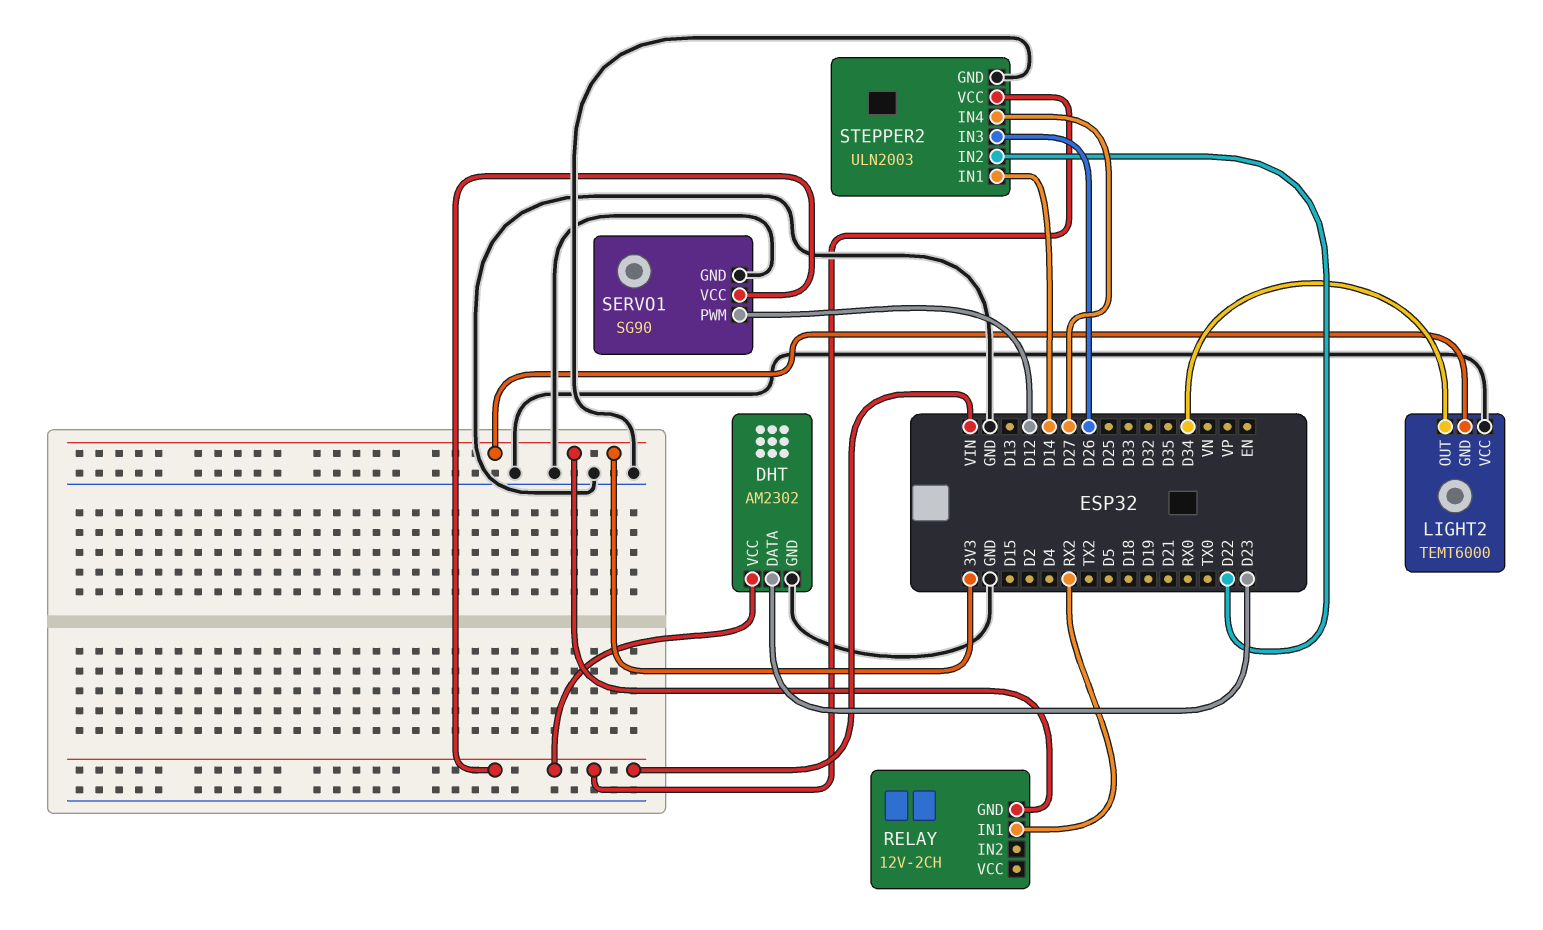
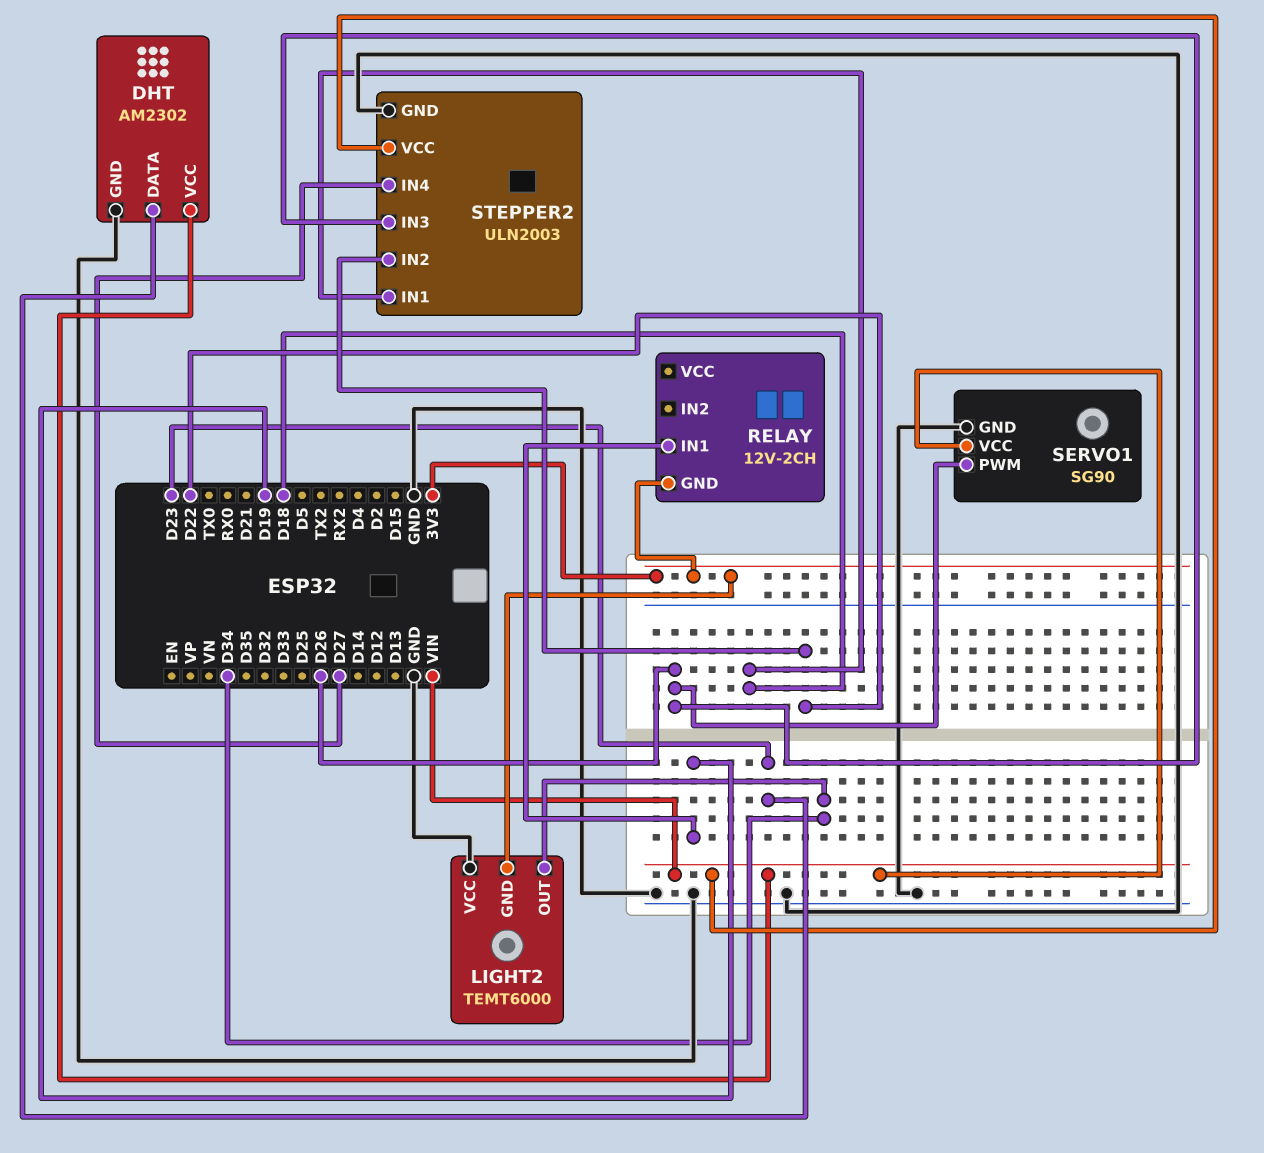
RELAY pin IN1: RX2 -> D19
SERVO1 pin PWM: D12 -> D26
STEPPER2 pin IN1: D14 -> D18

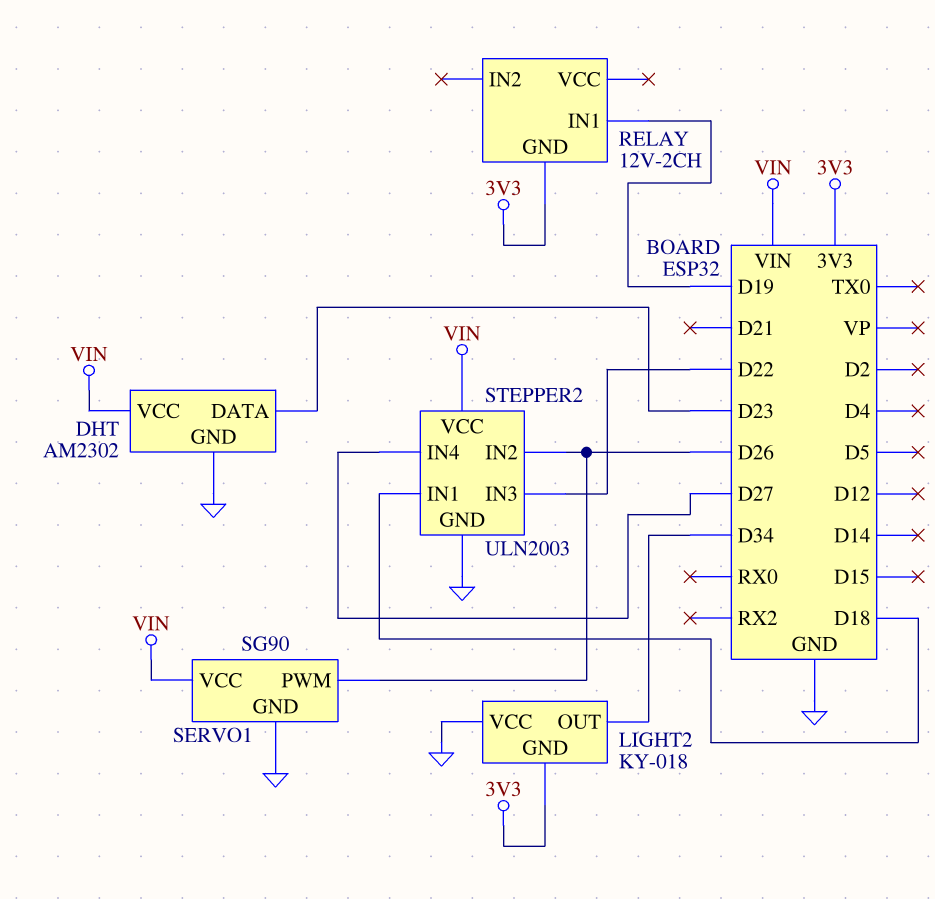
LIGHT2: TEMT6000 -> KY-018
STEPPER2 pin IN2: D22 -> D26
STEPPER2 pin IN3: D26 -> D22

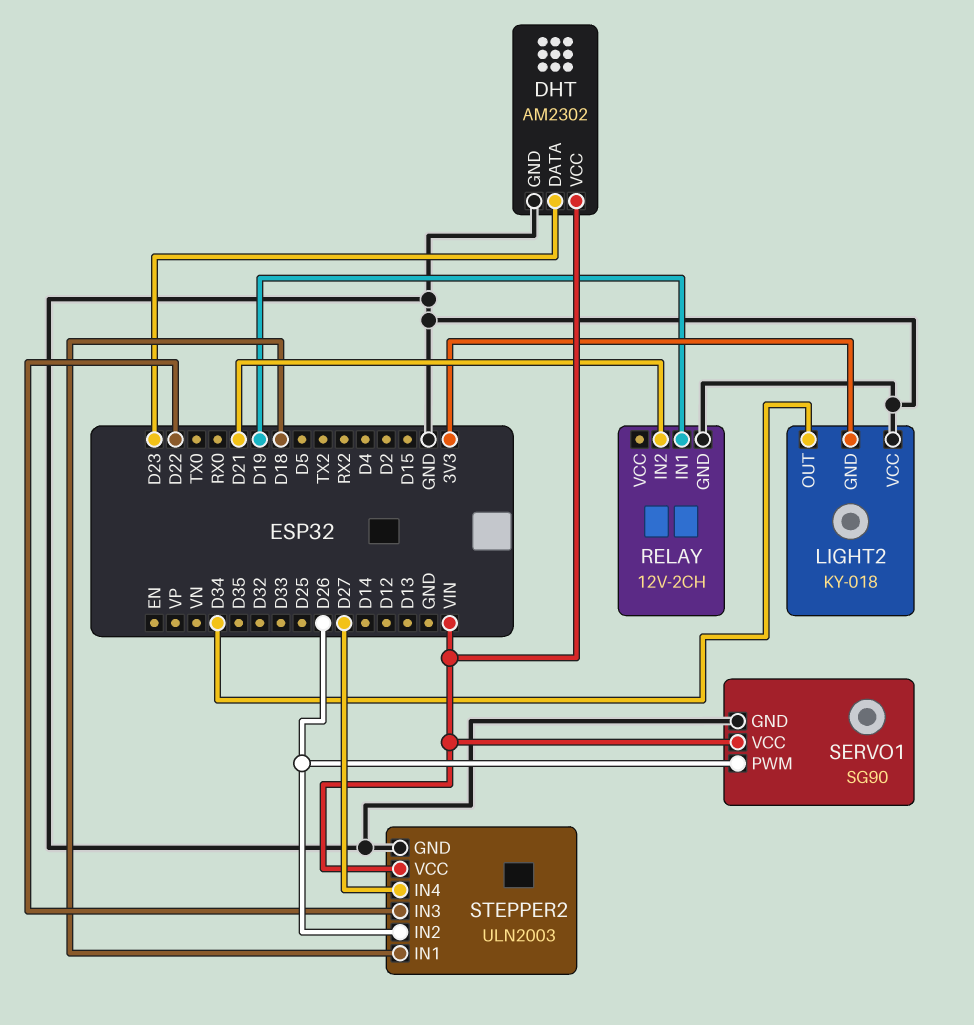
RELAY pin GND: 3V3 -> GND
RELAY pin IN2: none -> D21

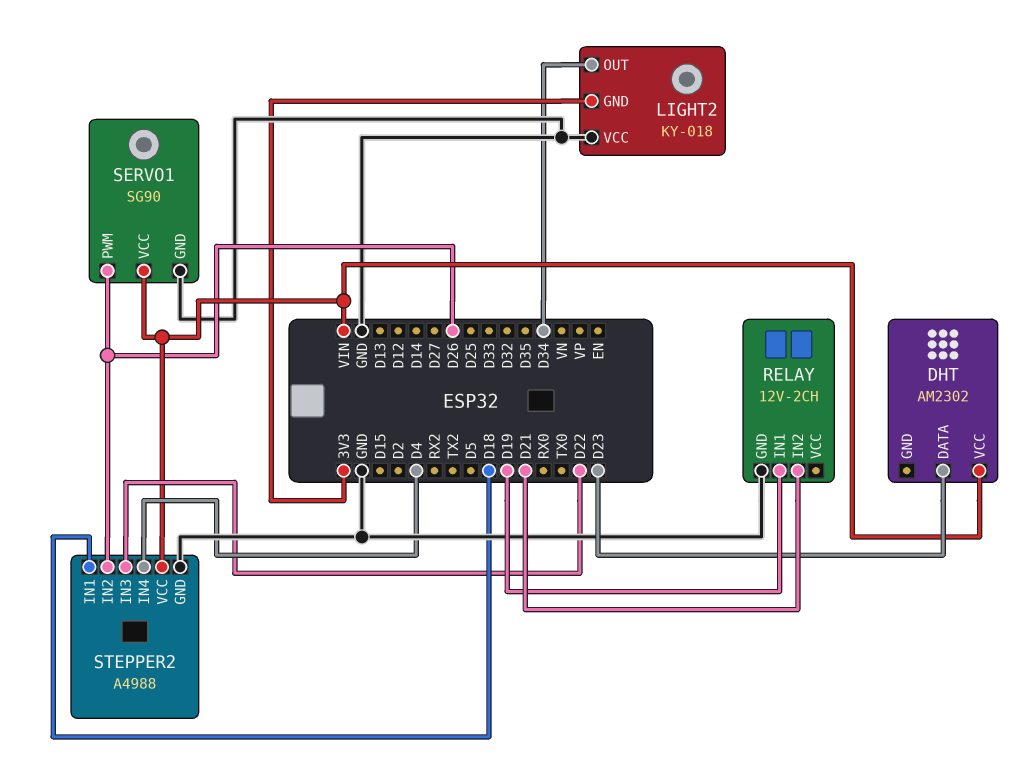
DHT pin GND: GND -> none
STEPPER2: ULN2003 -> A4988
STEPPER2 pin IN4: D27 -> D4

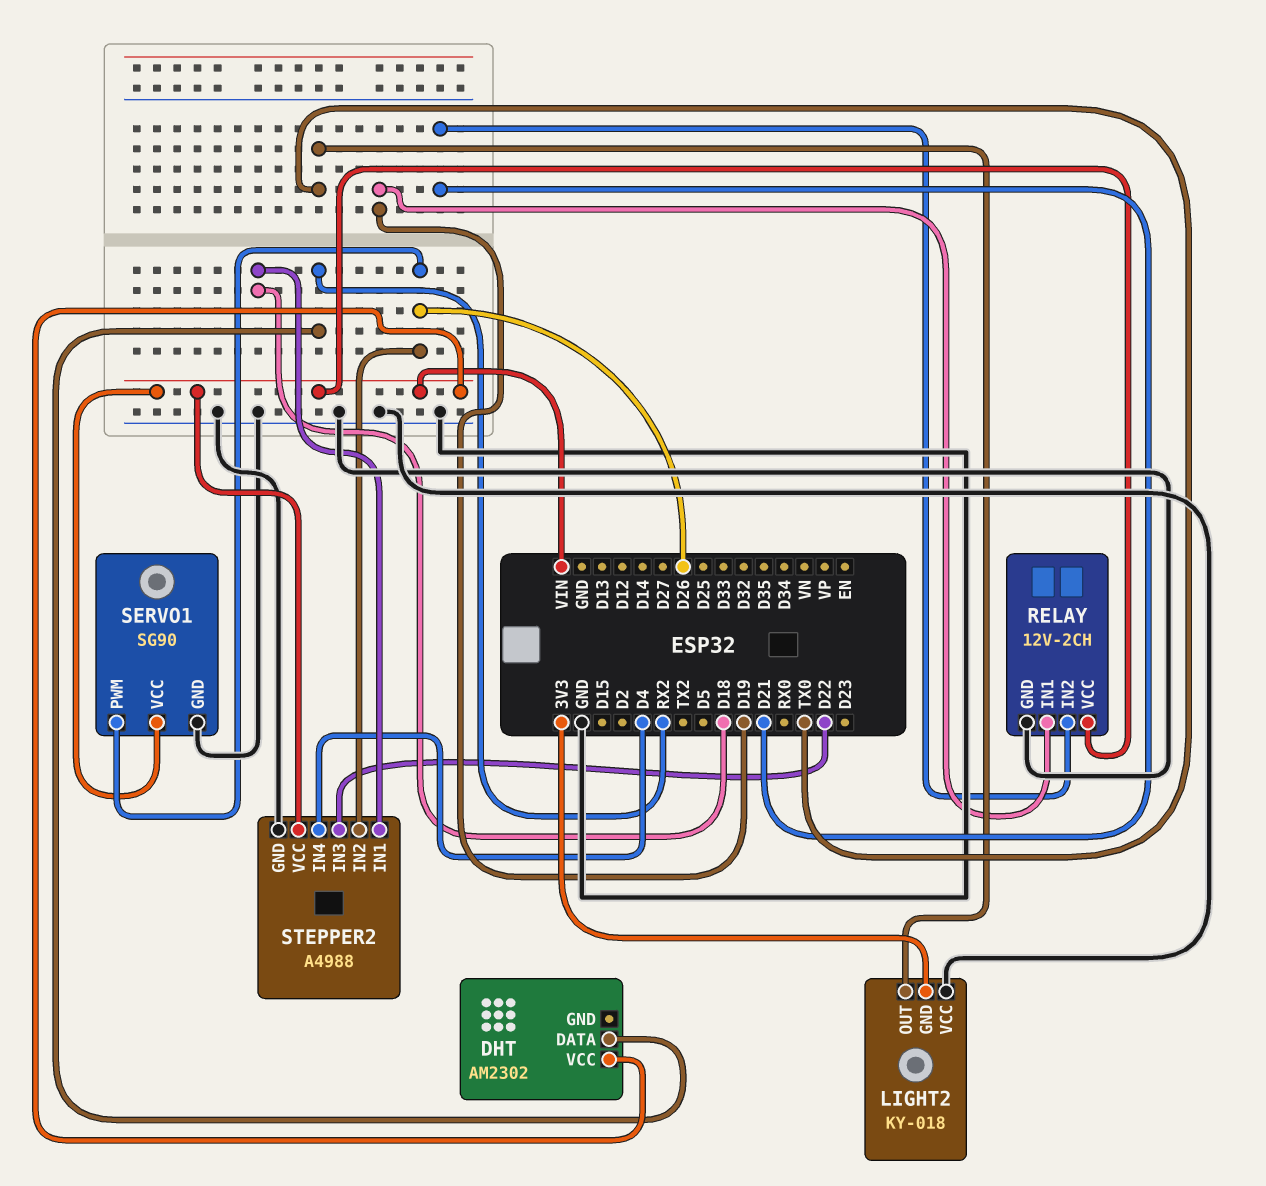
DHT pin DATA: D23 -> RX2
LIGHT2 pin OUT: D34 -> TX0
RELAY pin VCC: none -> VIN

